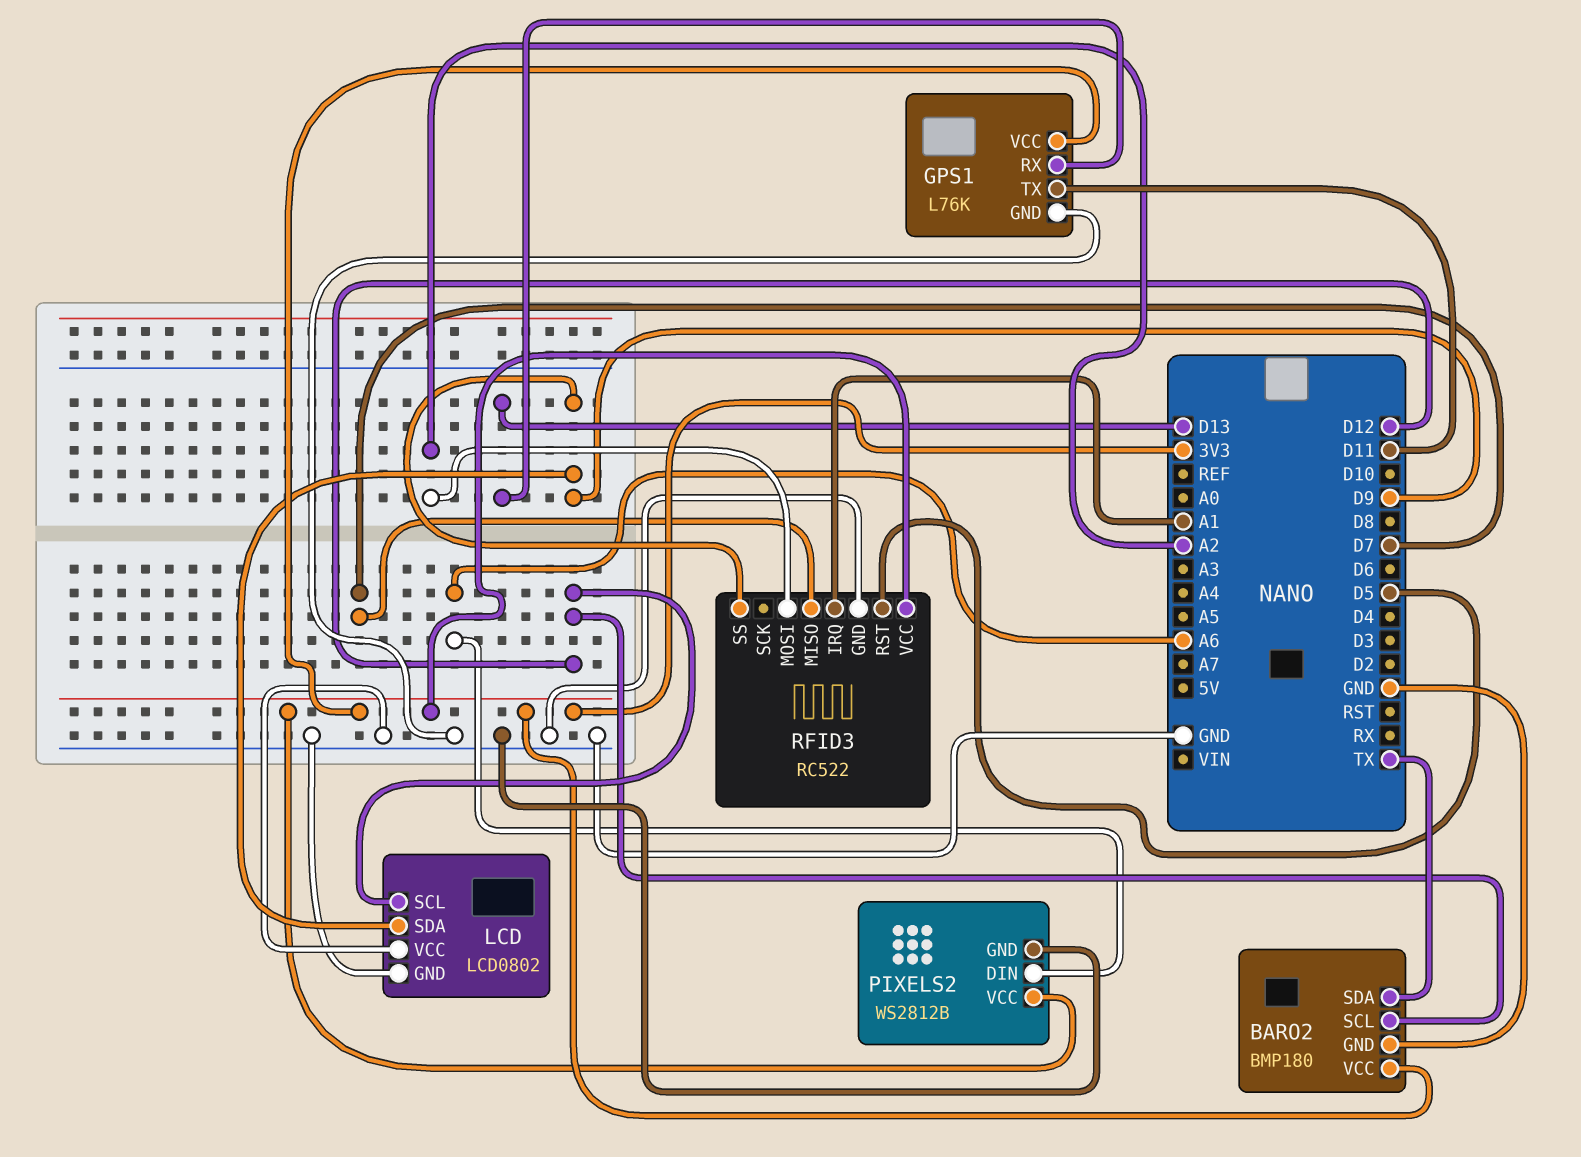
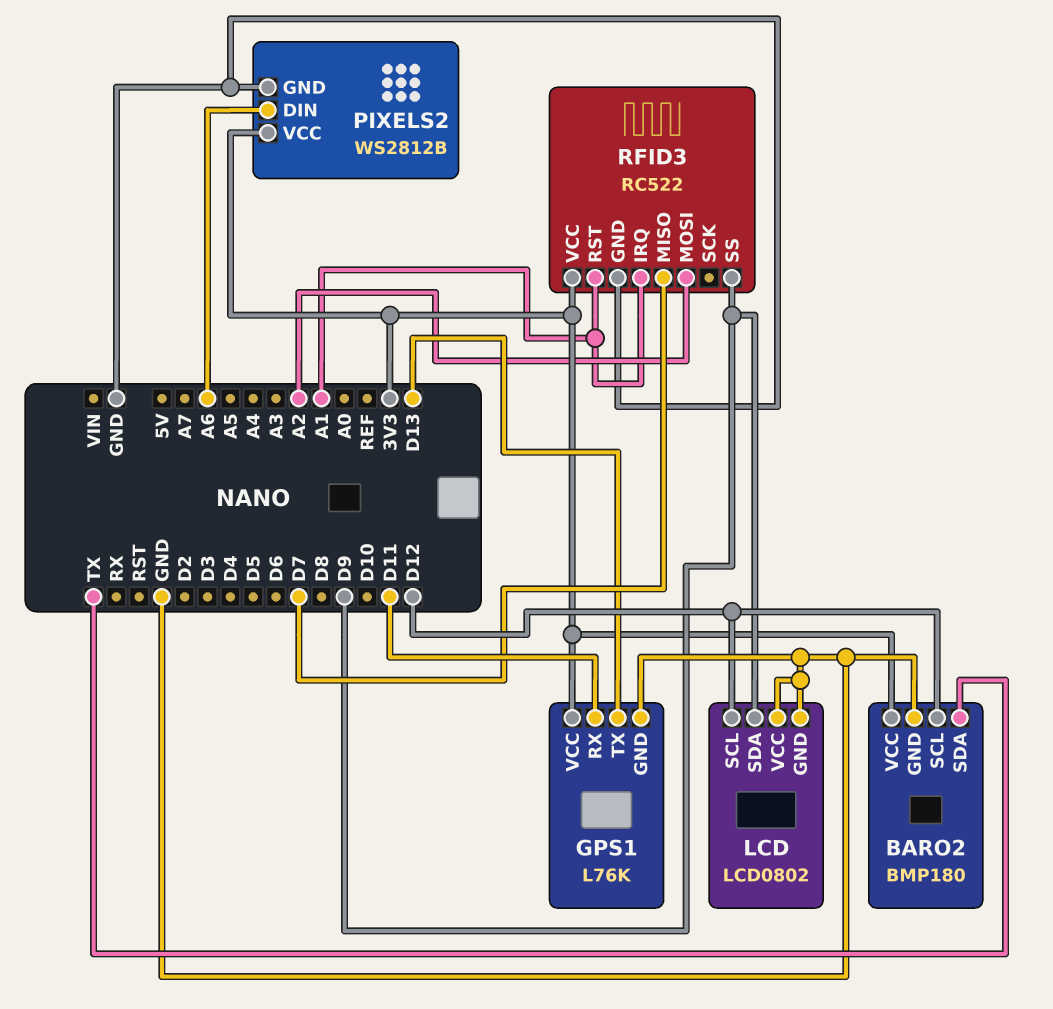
GPS1 pin RX: D13 -> D11
GPS1 pin TX: D11 -> D13
RFID3 pin RST: D5 -> A1

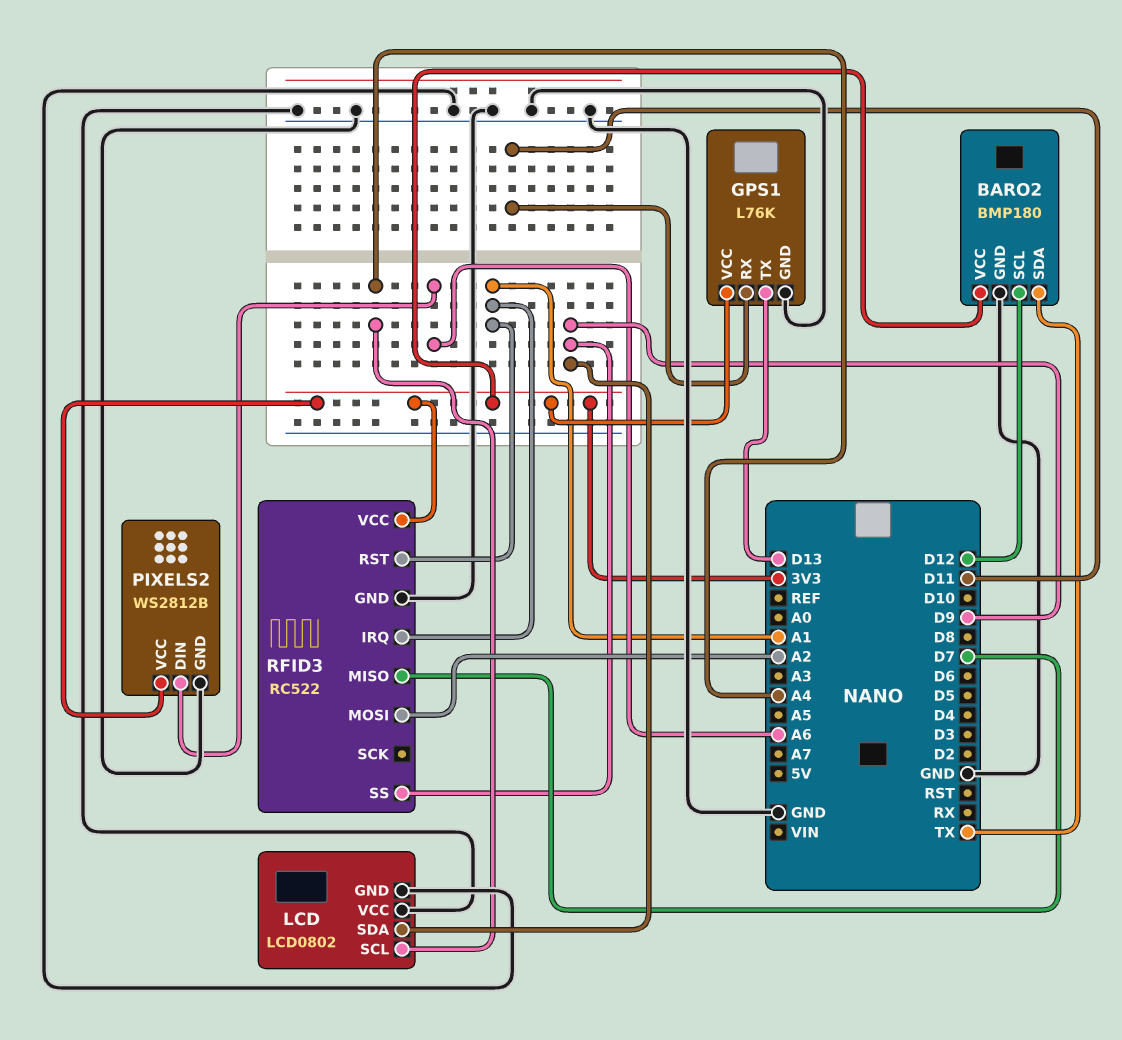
LCD pin SCL: D12 -> A4

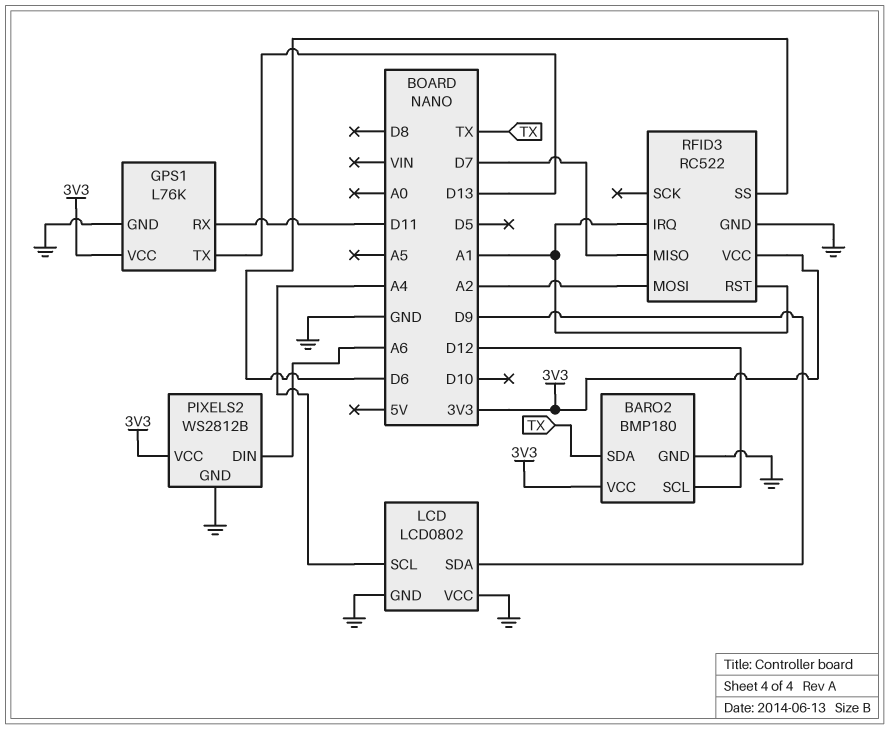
RFID3 pin SS: D9 -> D6

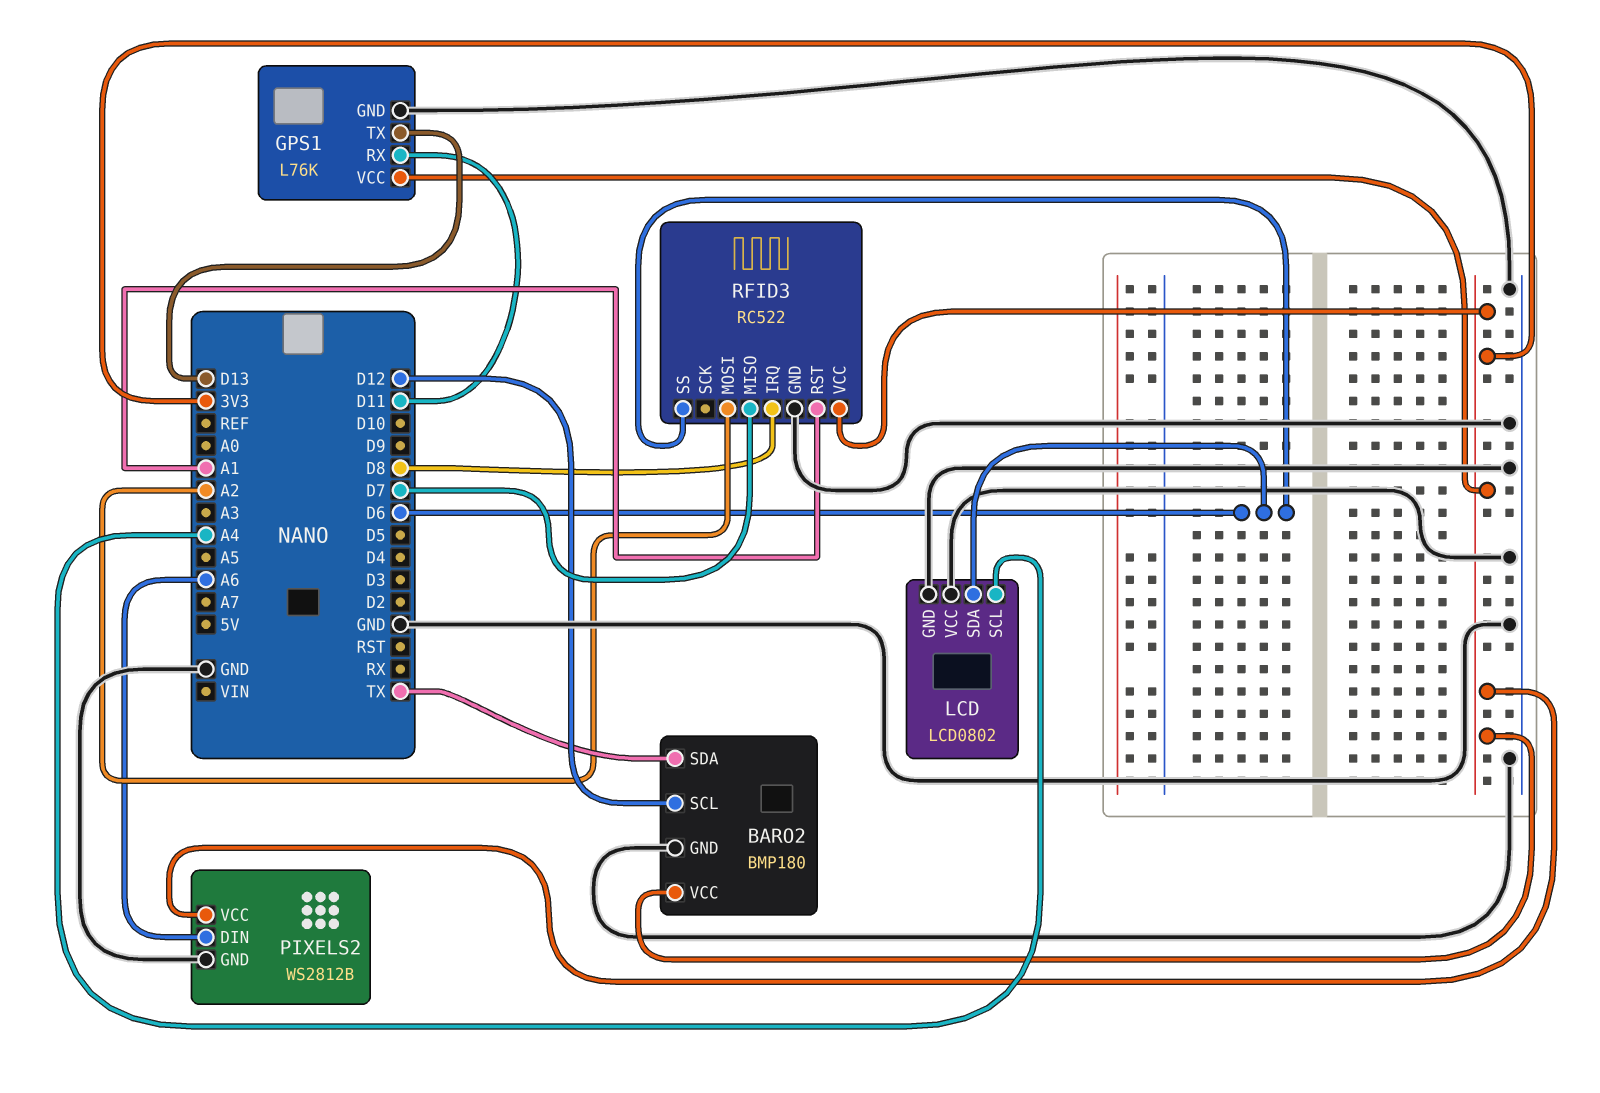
LCD pin SDA: D9 -> D6
RFID3 pin IRQ: A1 -> D8

